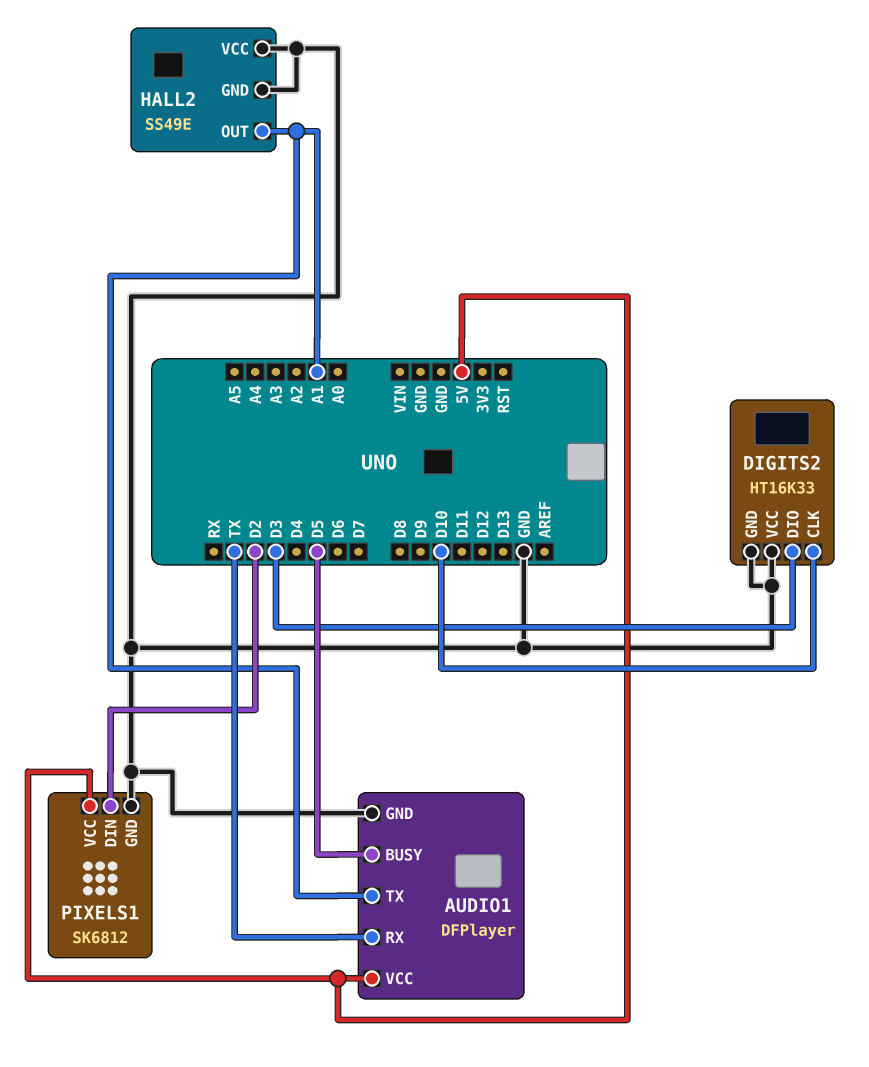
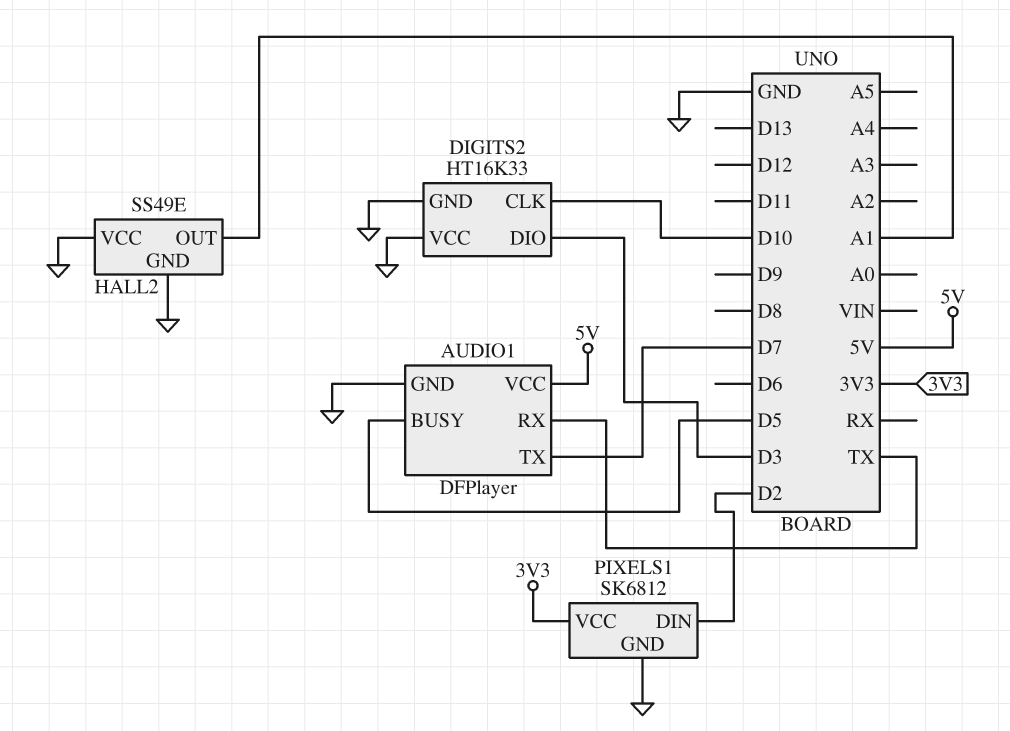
AUDIO1 pin TX: A1 -> D7
PIXELS1 pin VCC: 5V -> 3V3

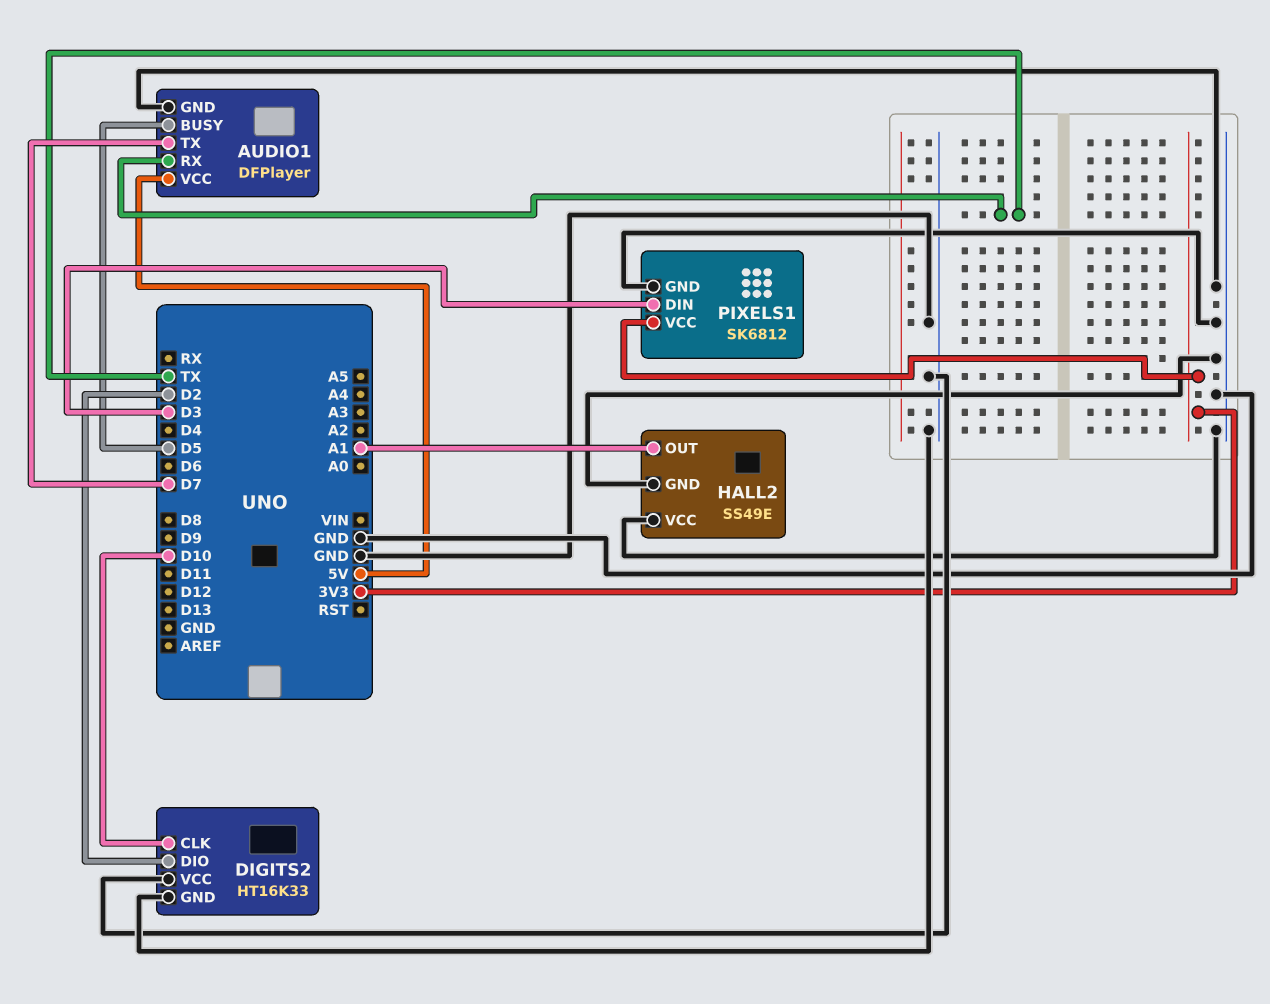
DIGITS2 pin DIO: D3 -> D2
PIXELS1 pin DIN: D2 -> D3

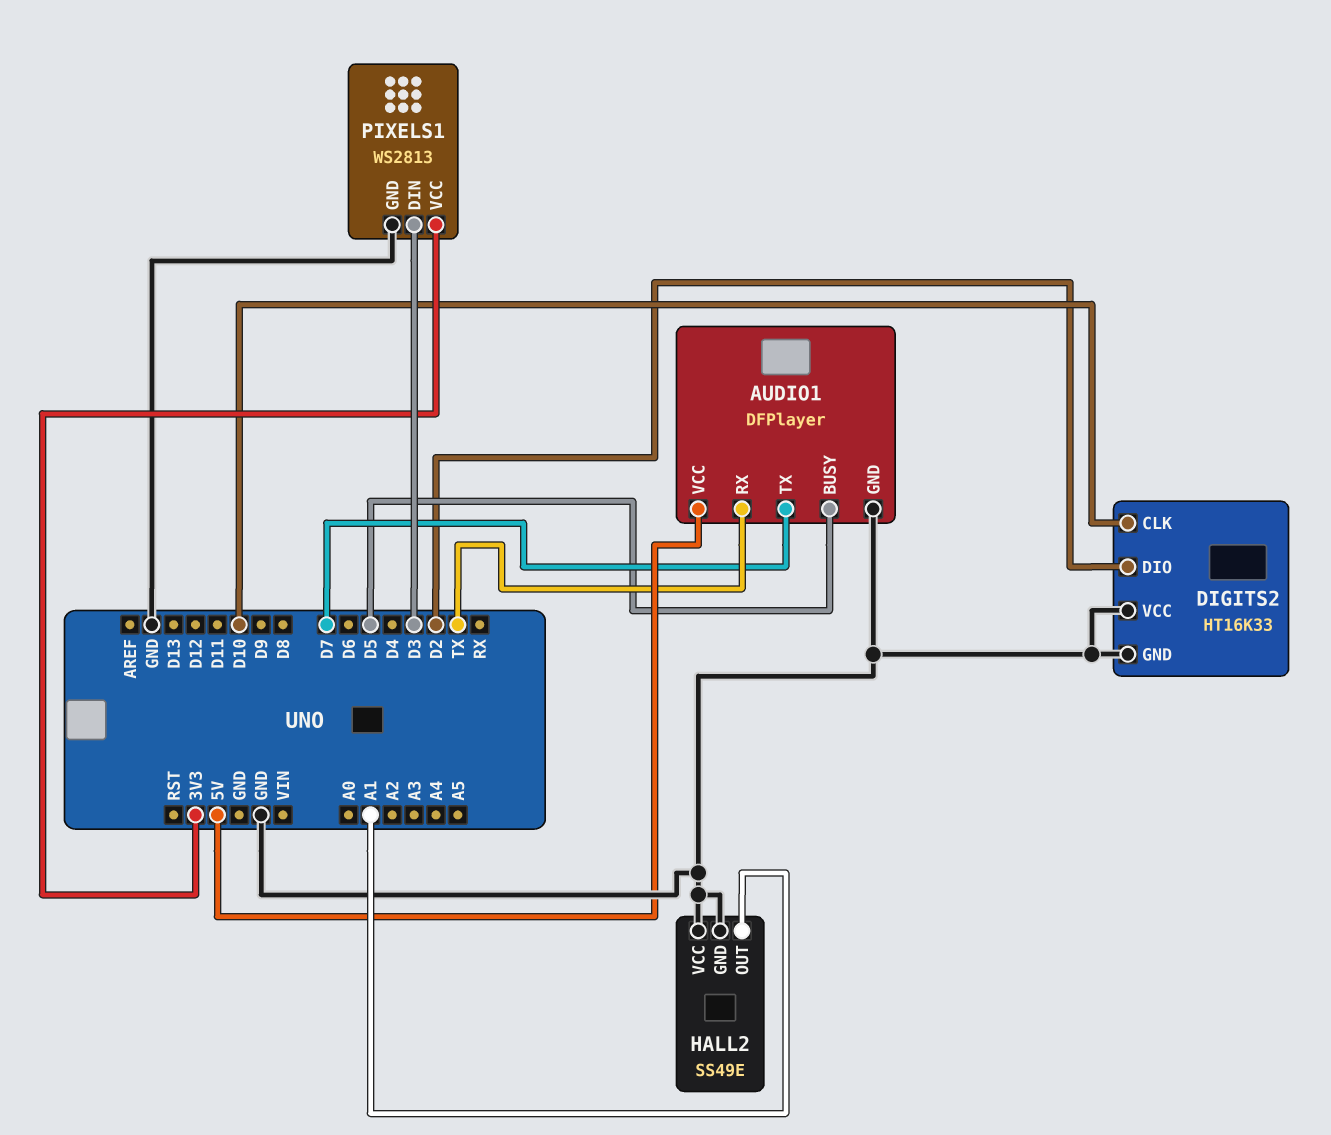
PIXELS1: SK6812 -> WS2813

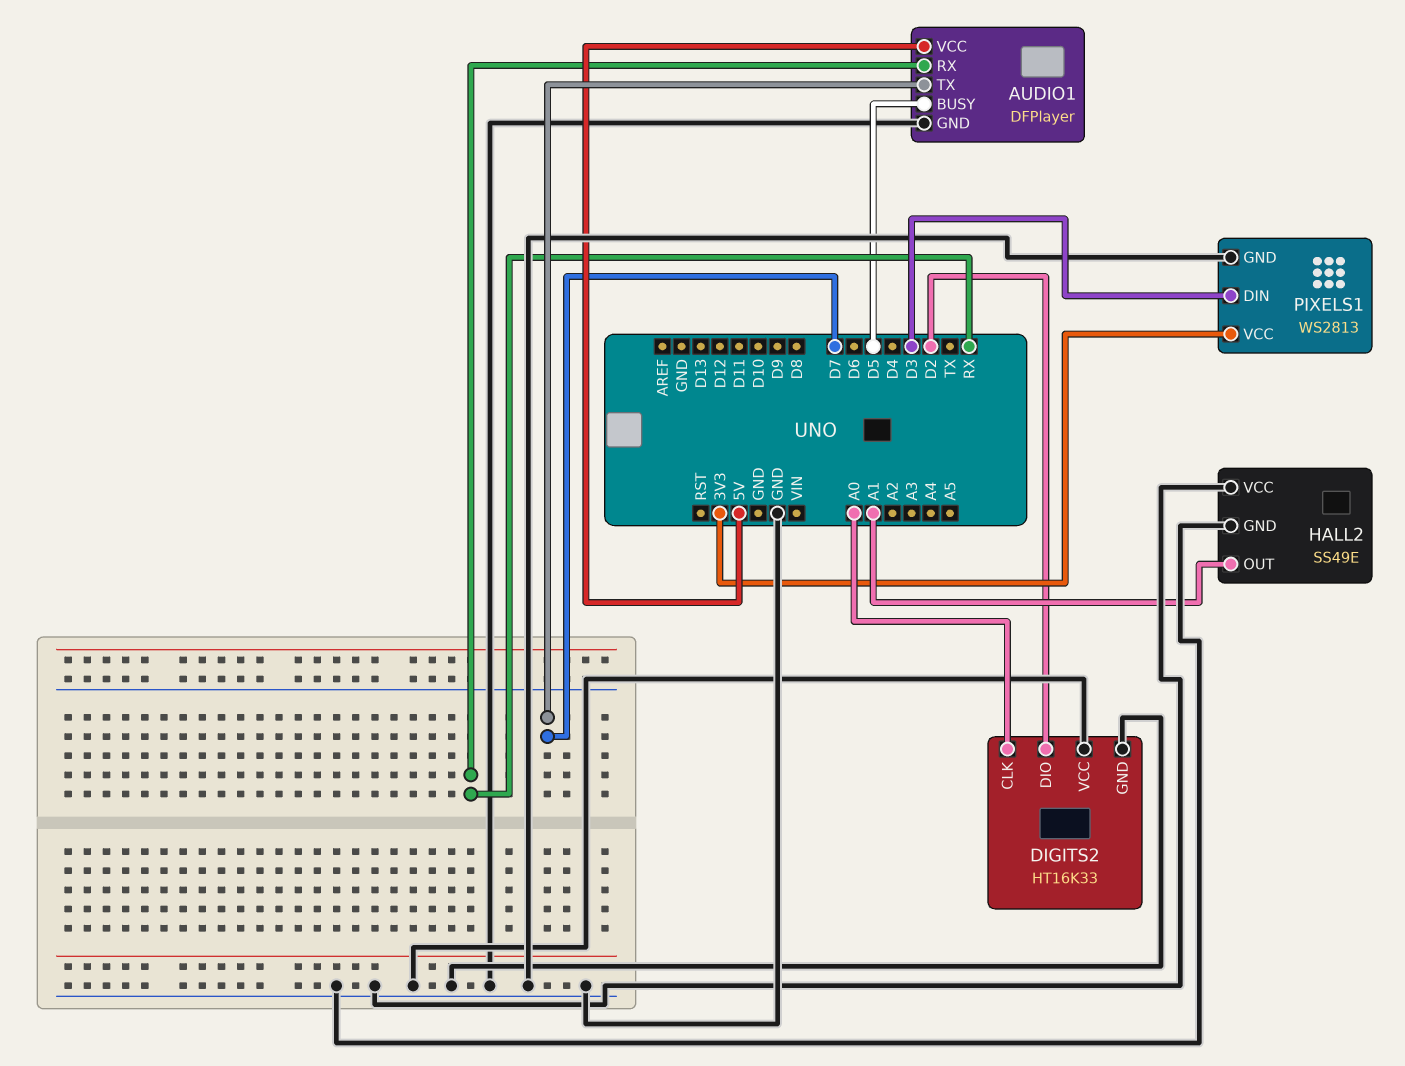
AUDIO1 pin RX: TX -> RX
DIGITS2 pin CLK: D10 -> A0

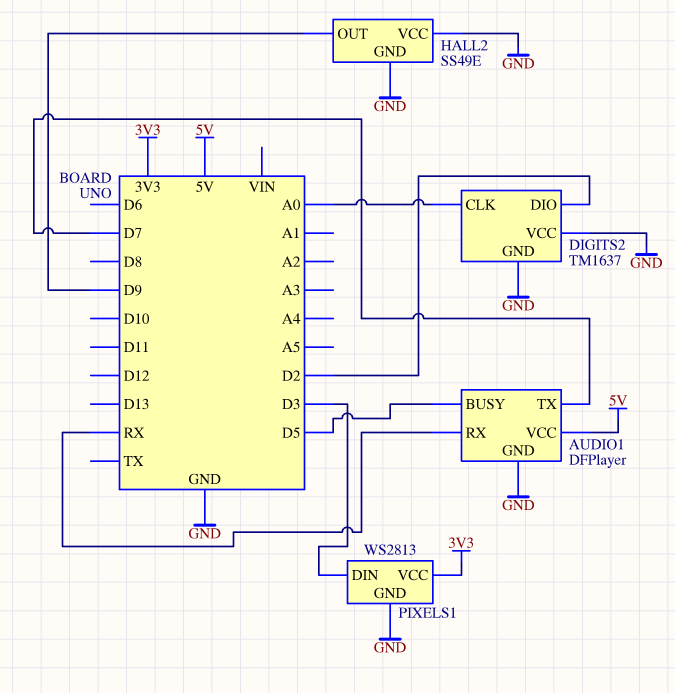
DIGITS2: HT16K33 -> TM1637
HALL2 pin OUT: A1 -> D9

